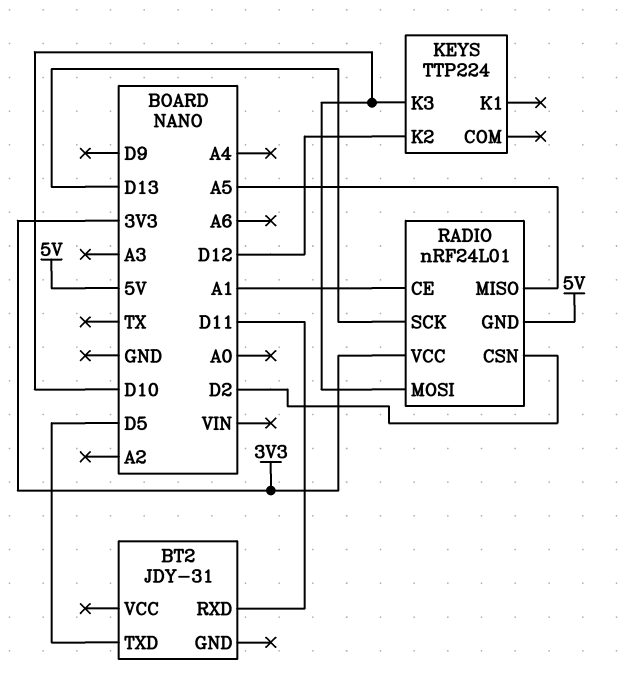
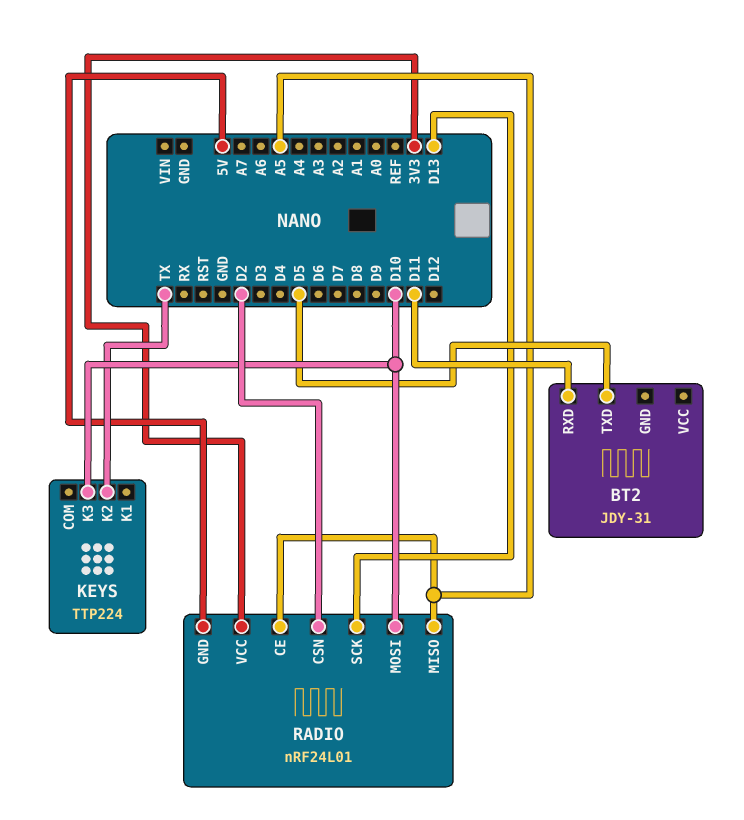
KEYS pin K2: D12 -> TX
RADIO pin CE: A1 -> A5

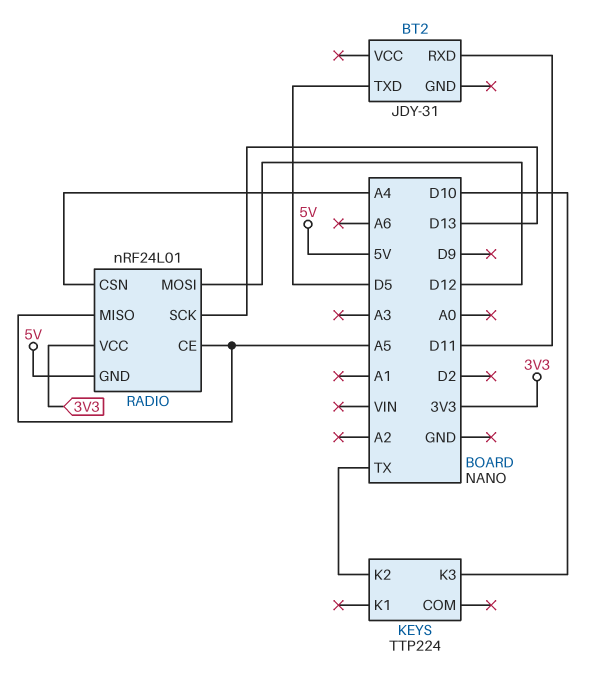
RADIO pin CSN: D2 -> A4
RADIO pin MOSI: D10 -> D12

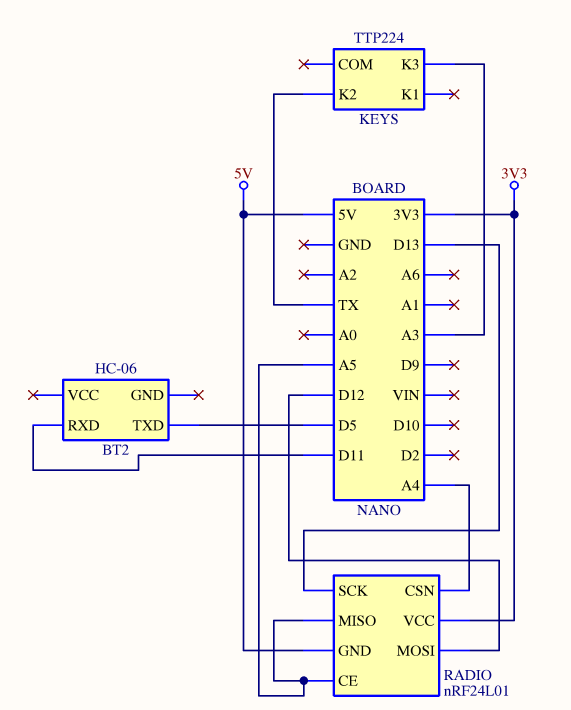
BT2: JDY-31 -> HC-06
KEYS pin K3: D10 -> A3

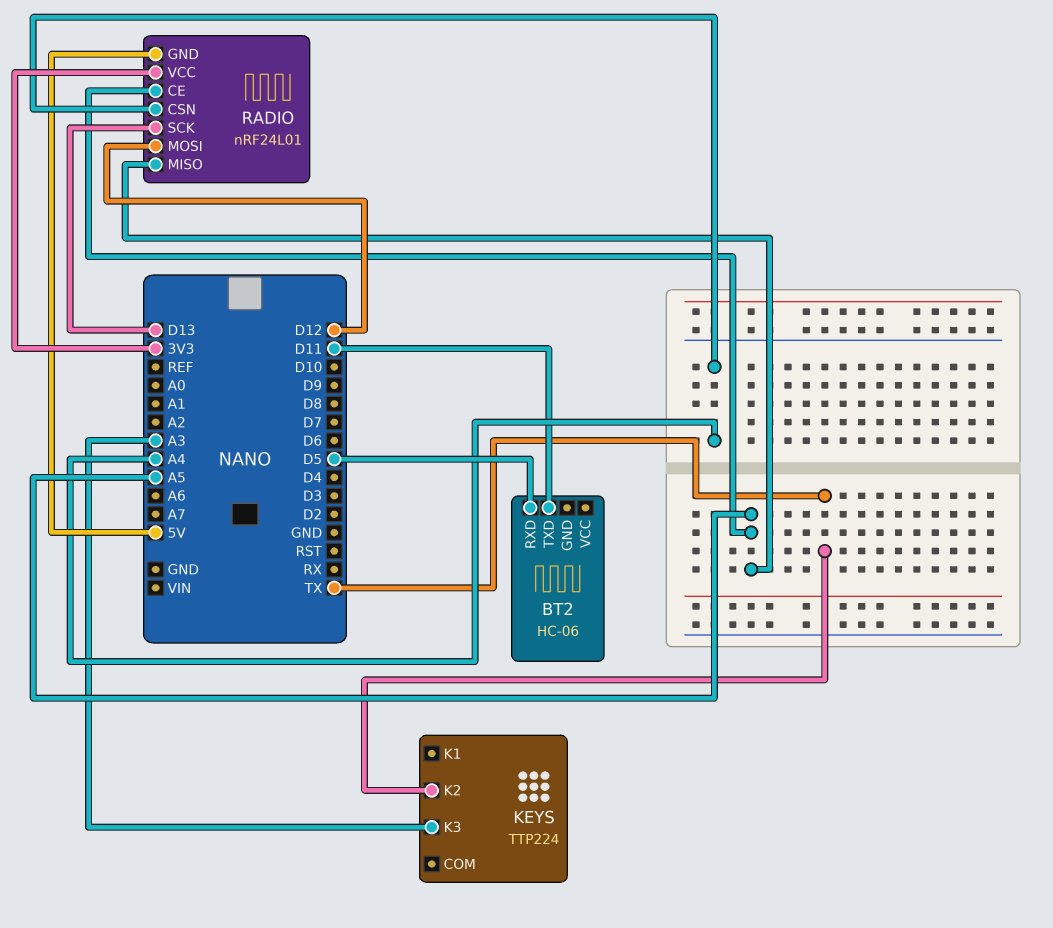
BT2 pin RXD: D11 -> D5
BT2 pin TXD: D5 -> D11

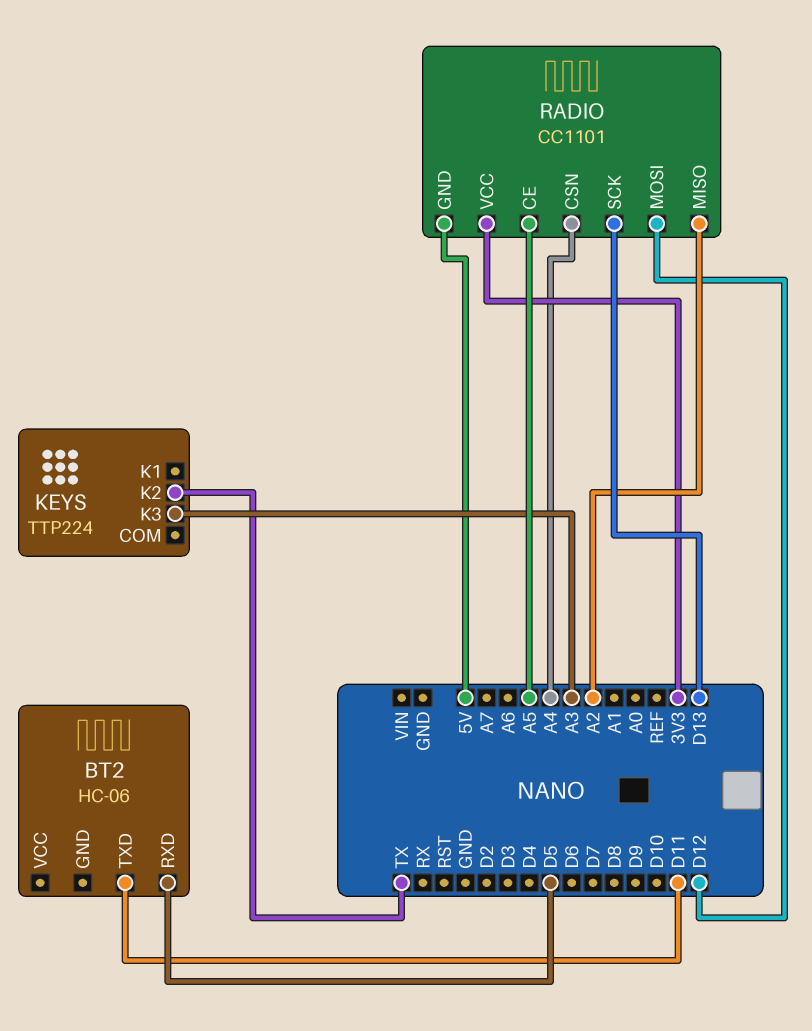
RADIO: nRF24L01 -> CC1101
RADIO pin MISO: A5 -> A2

